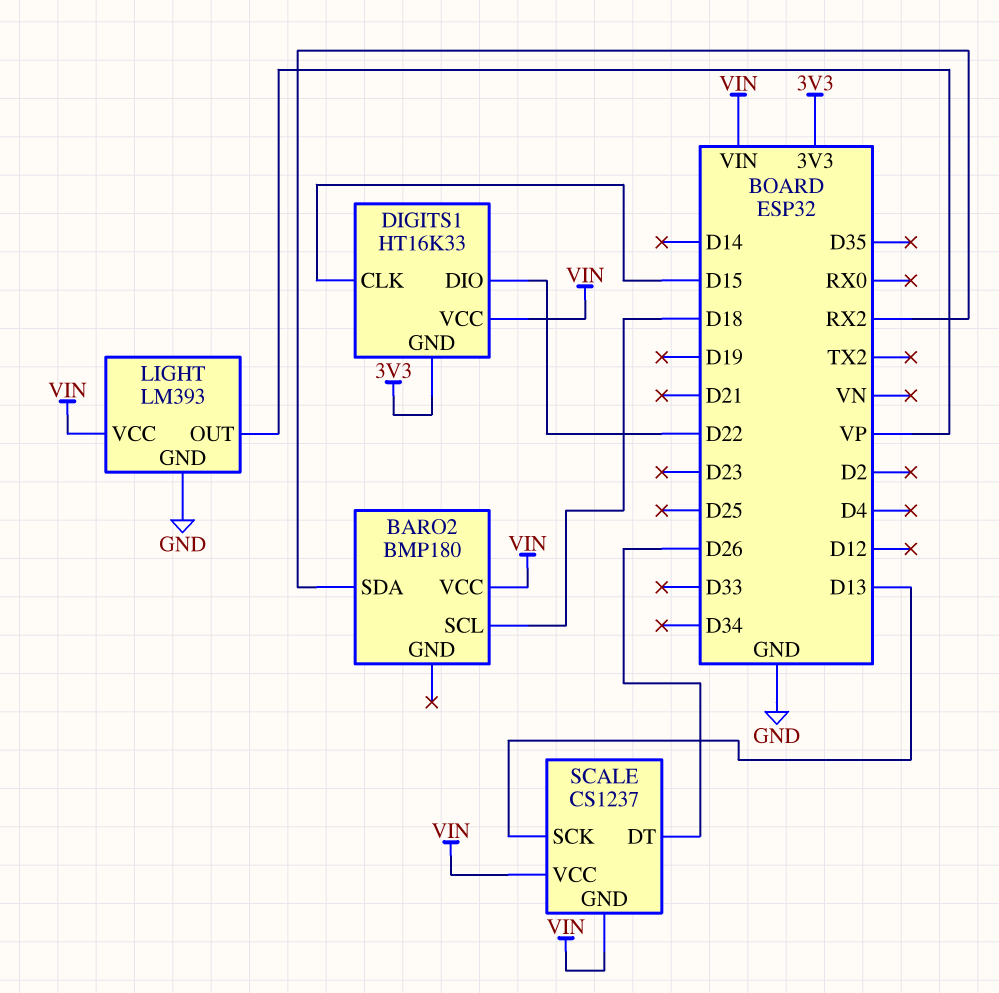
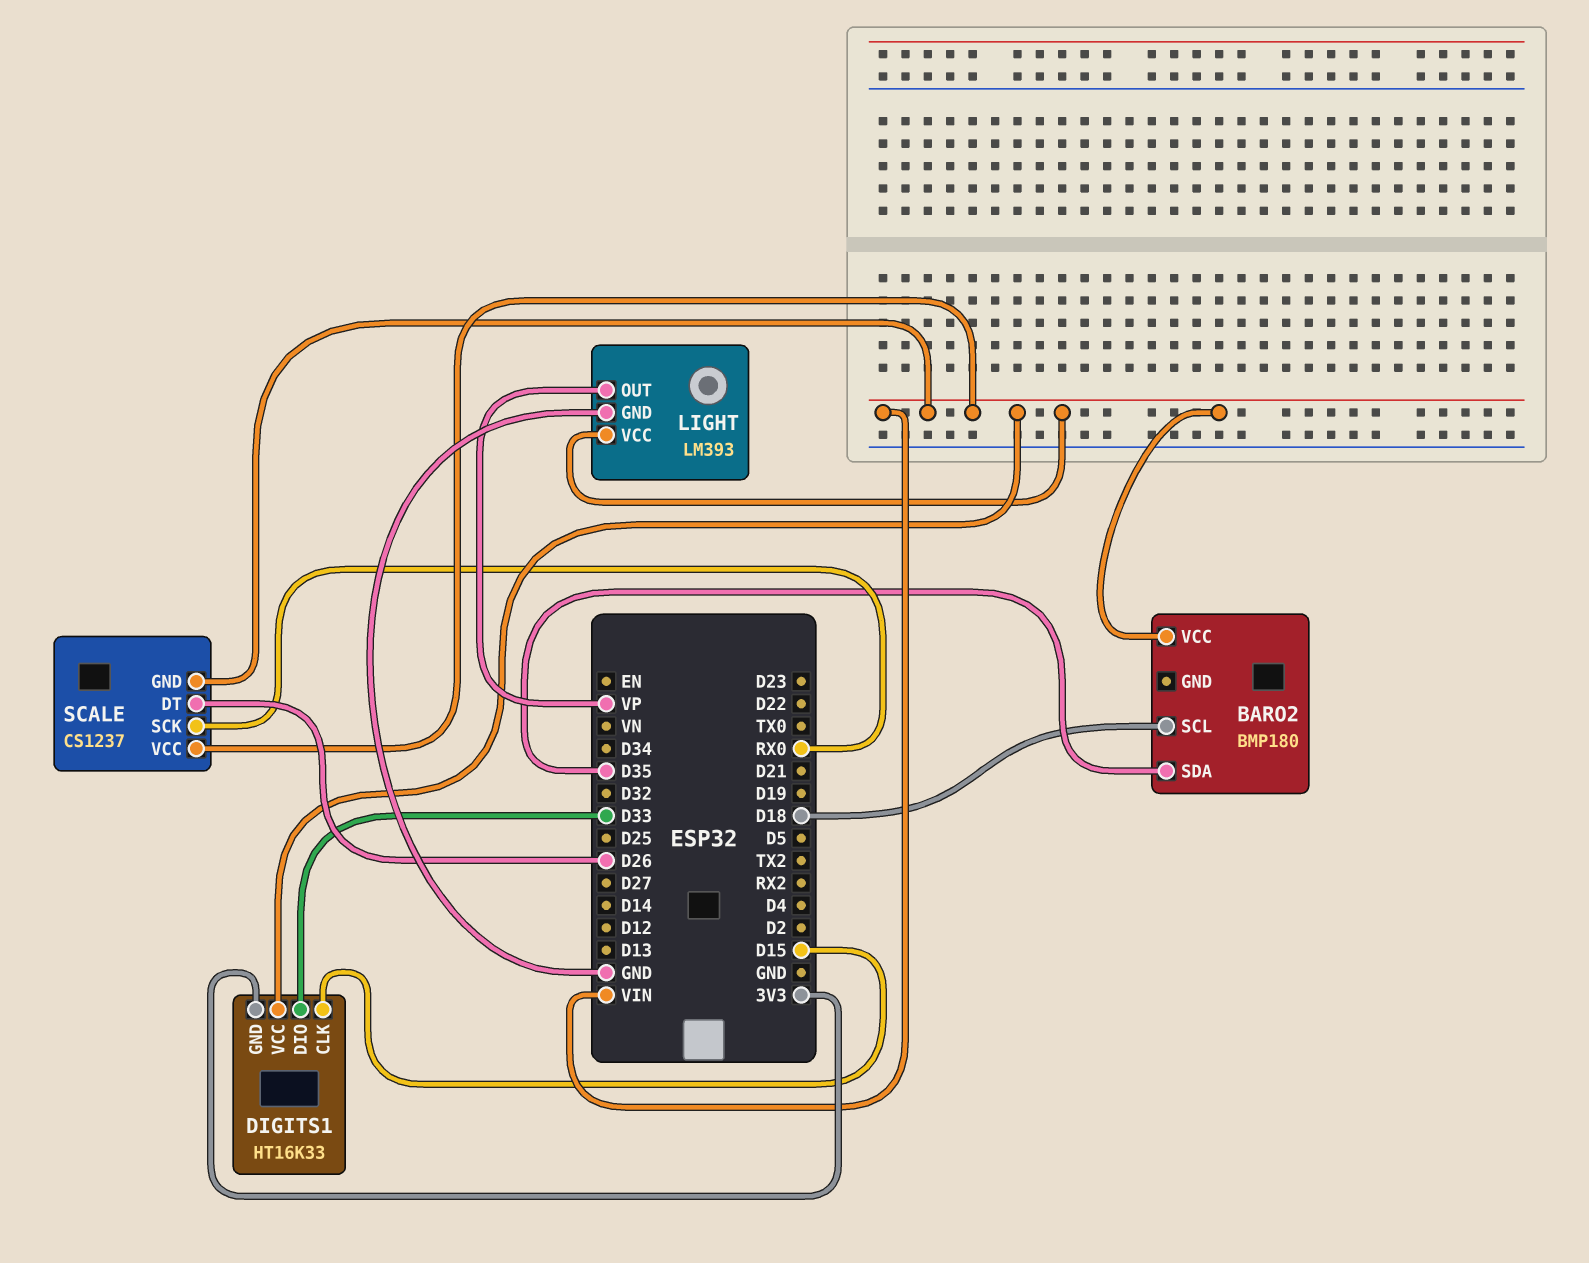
BARO2 pin SDA: RX2 -> D35
DIGITS1 pin DIO: D22 -> D33
SCALE pin SCK: D13 -> RX0

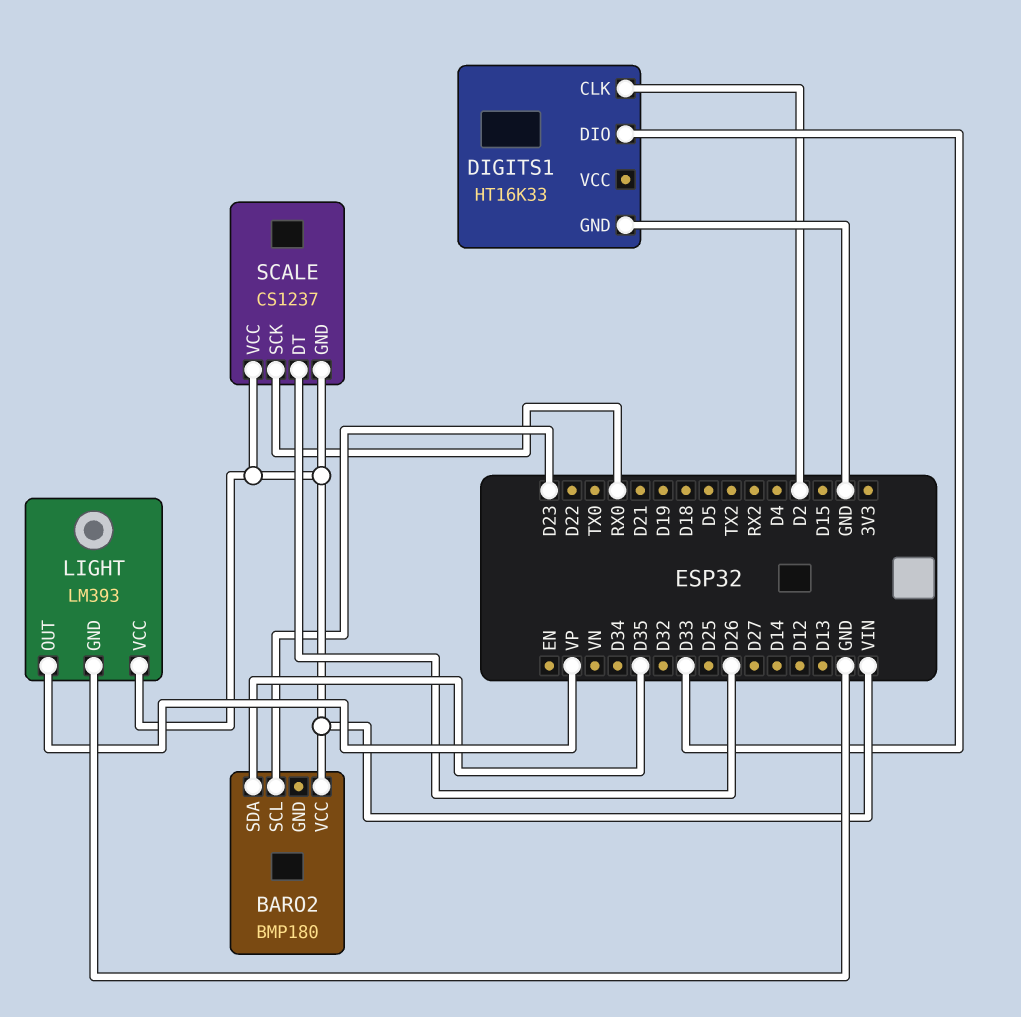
BARO2 pin SCL: D18 -> D23
DIGITS1 pin CLK: D15 -> D2
DIGITS1 pin GND: 3V3 -> GND
DIGITS1 pin VCC: VIN -> none

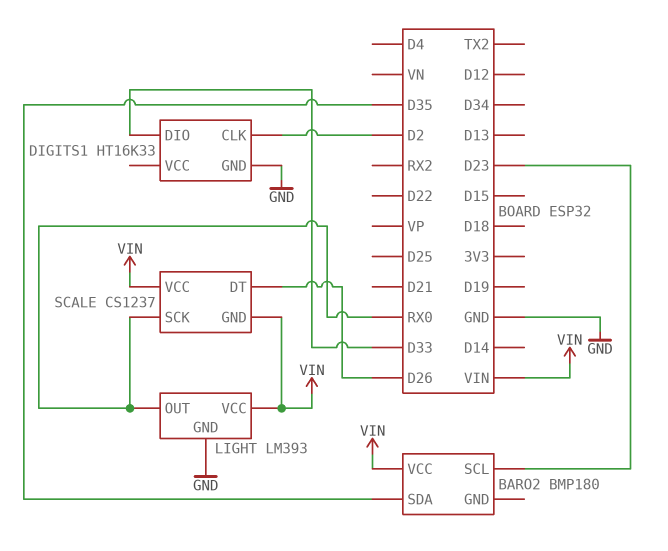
LIGHT pin OUT: VP -> RX0

